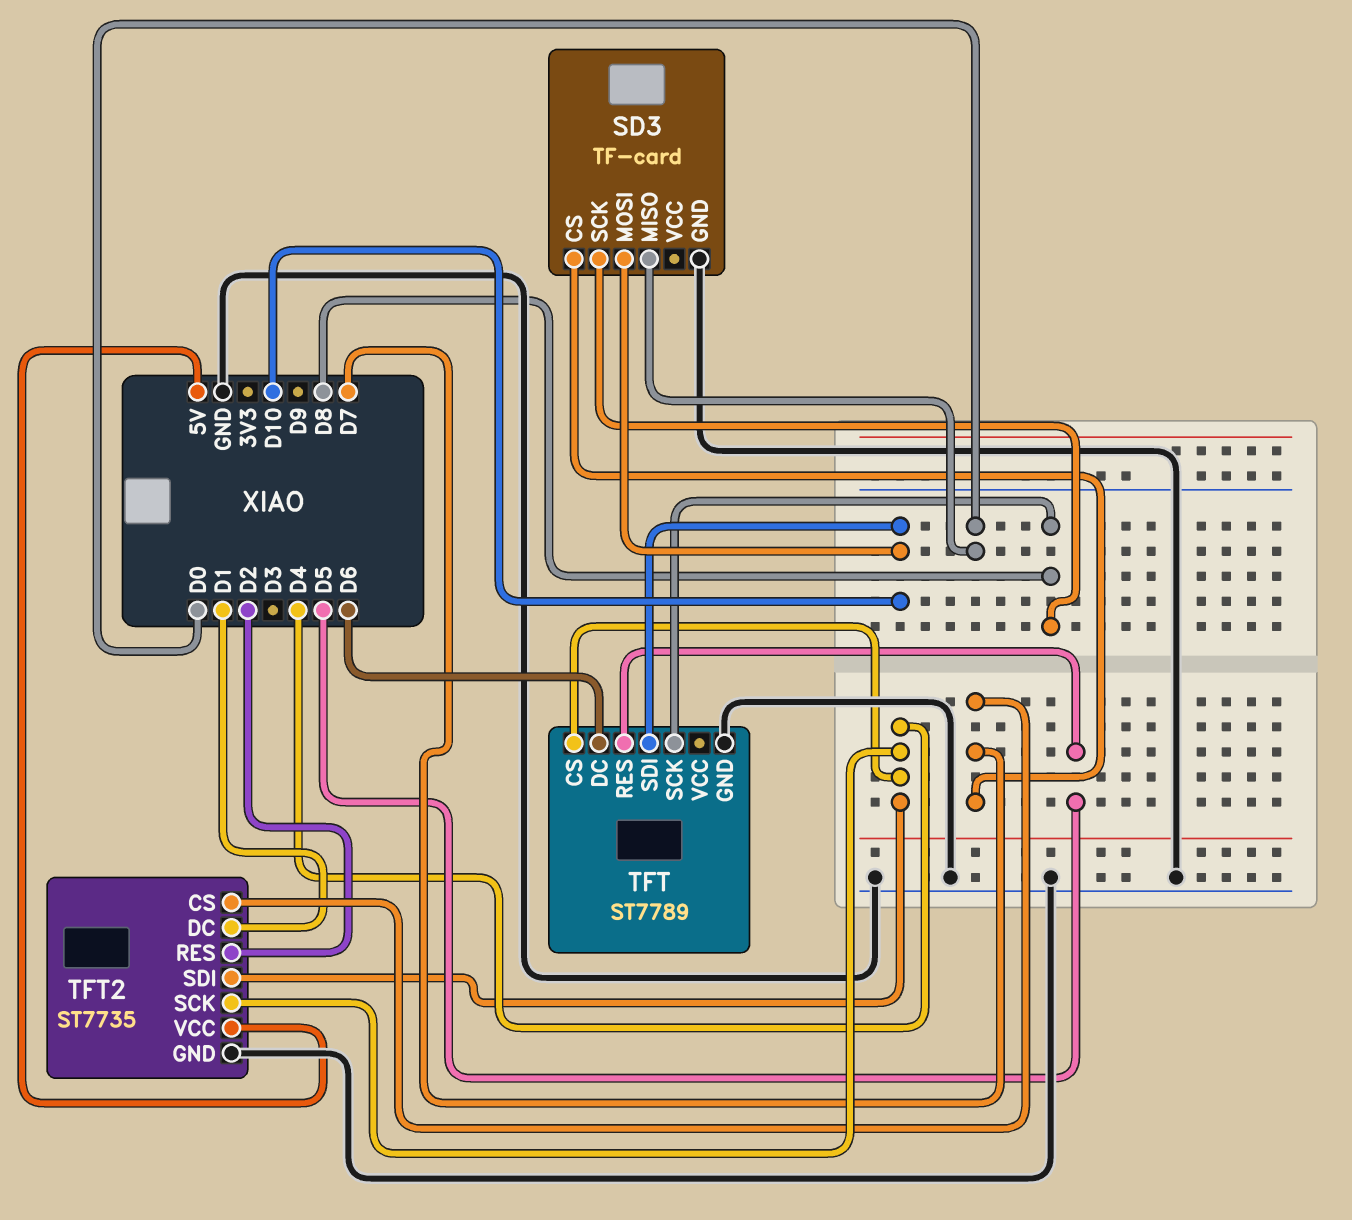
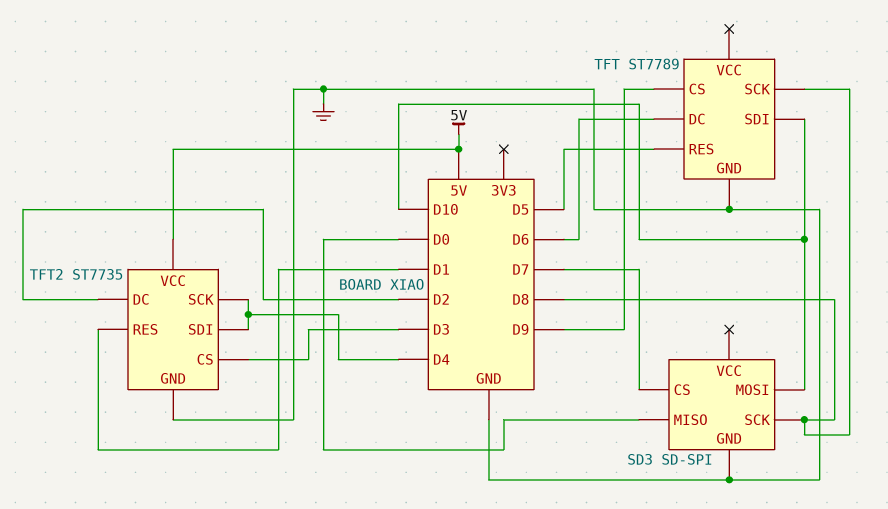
SD3: TF-card -> SD-SPI
TFT pin CS: D4 -> D9
TFT2 pin CS: D7 -> D3
TFT2 pin DC: D1 -> D2
TFT2 pin RES: D2 -> D1

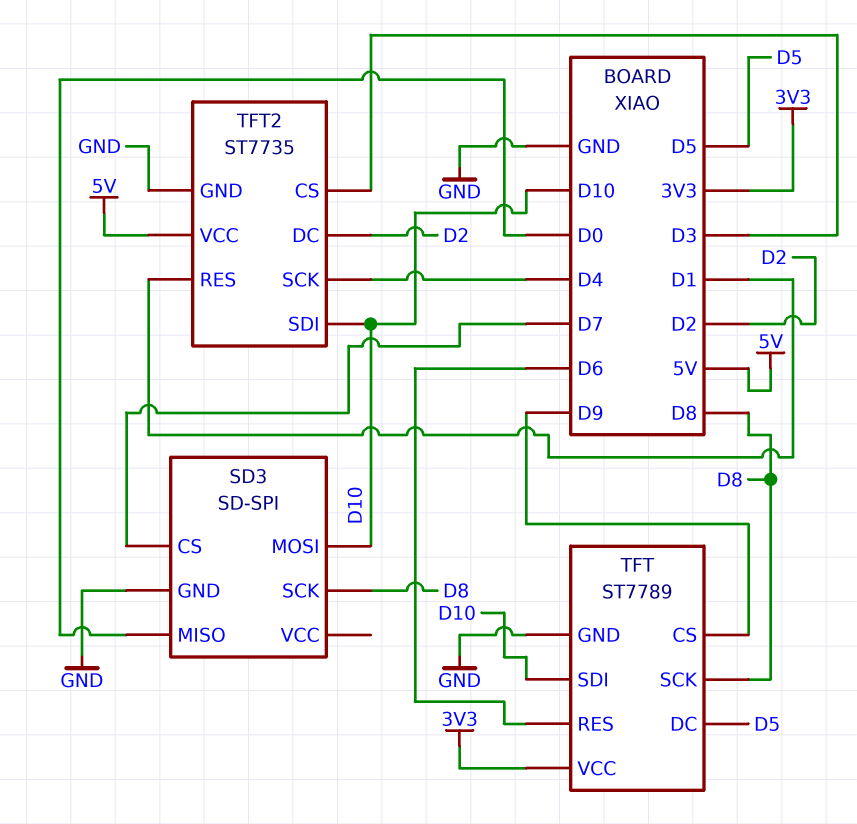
TFT pin DC: D6 -> D5
TFT pin RES: D5 -> D6
TFT pin VCC: none -> 3V3
TFT2 pin SDI: D4 -> D10

